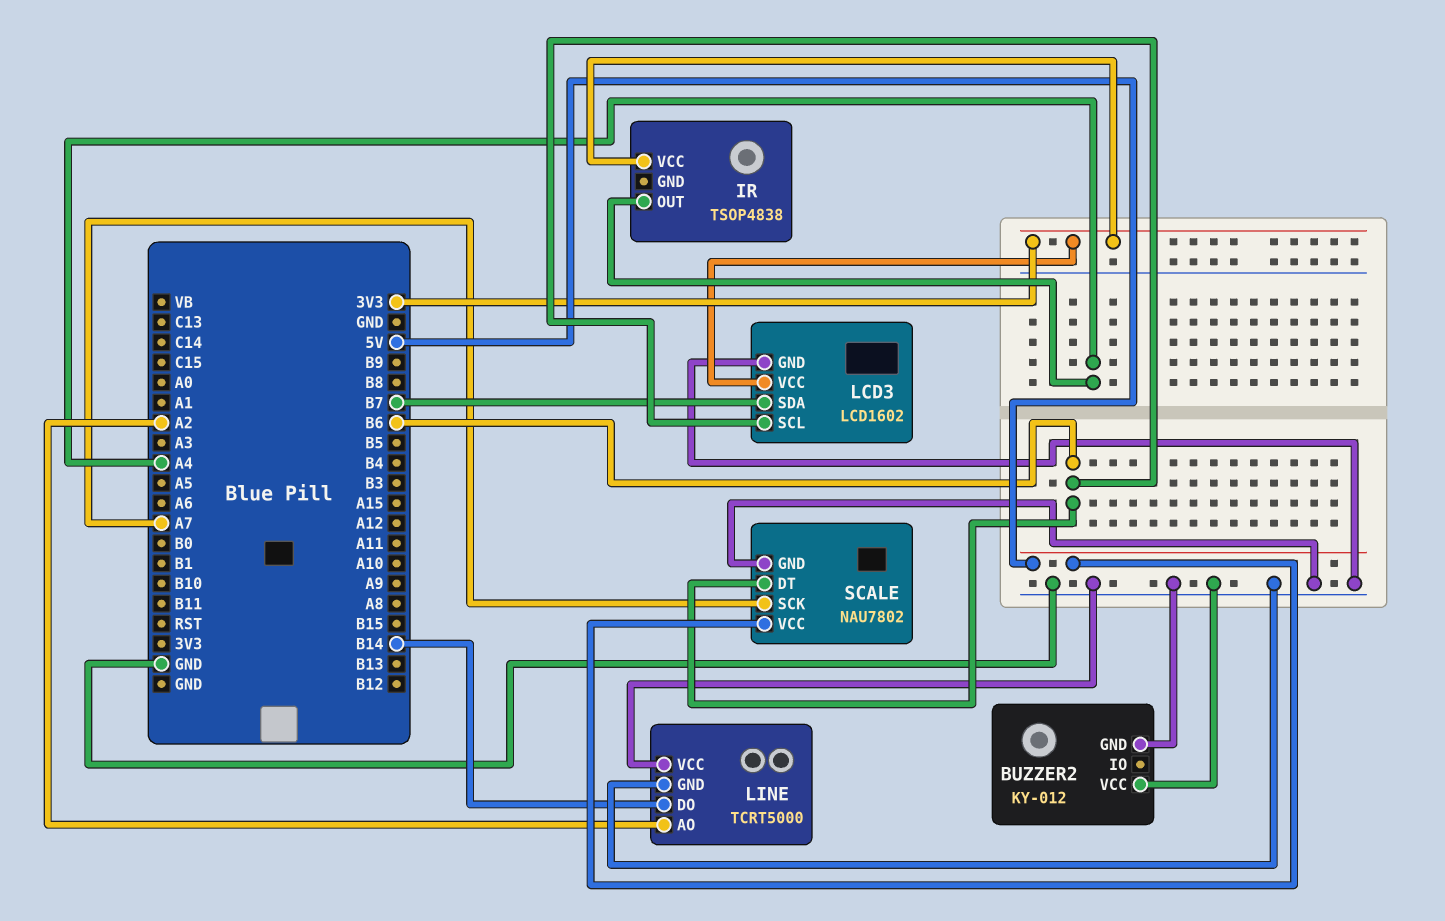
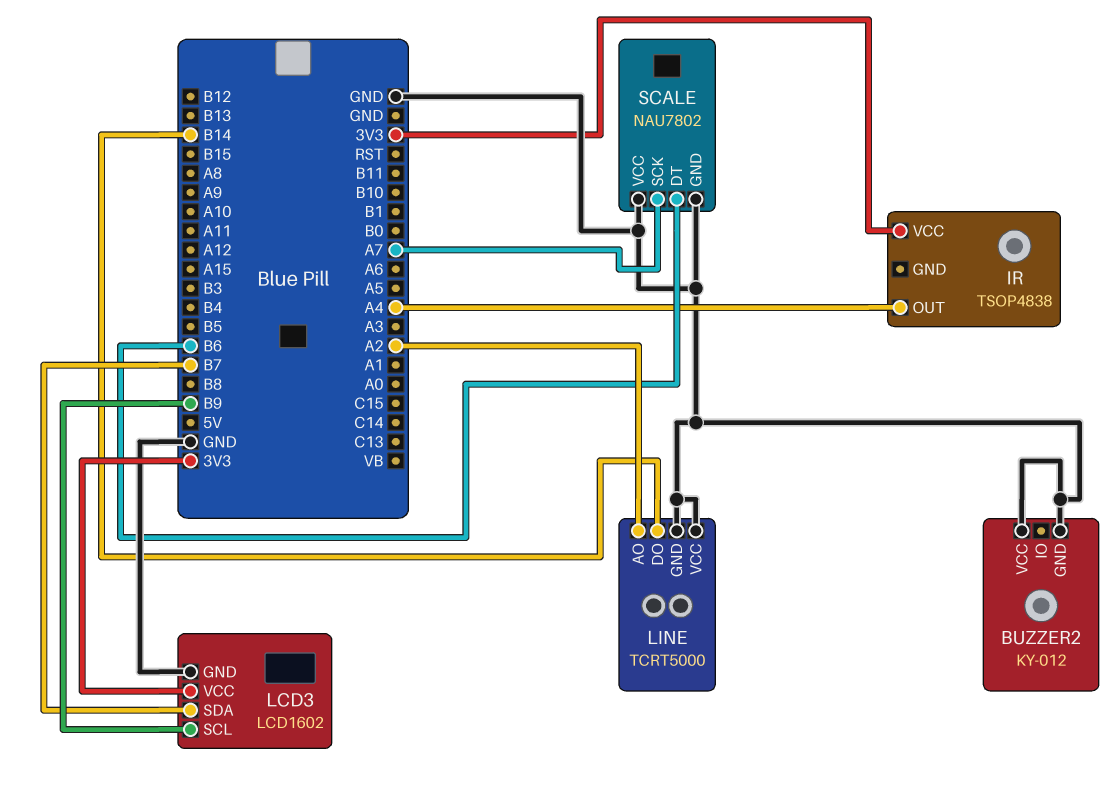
LCD3 pin SCL: B6 -> B9
SCALE pin VCC: 5V -> GND

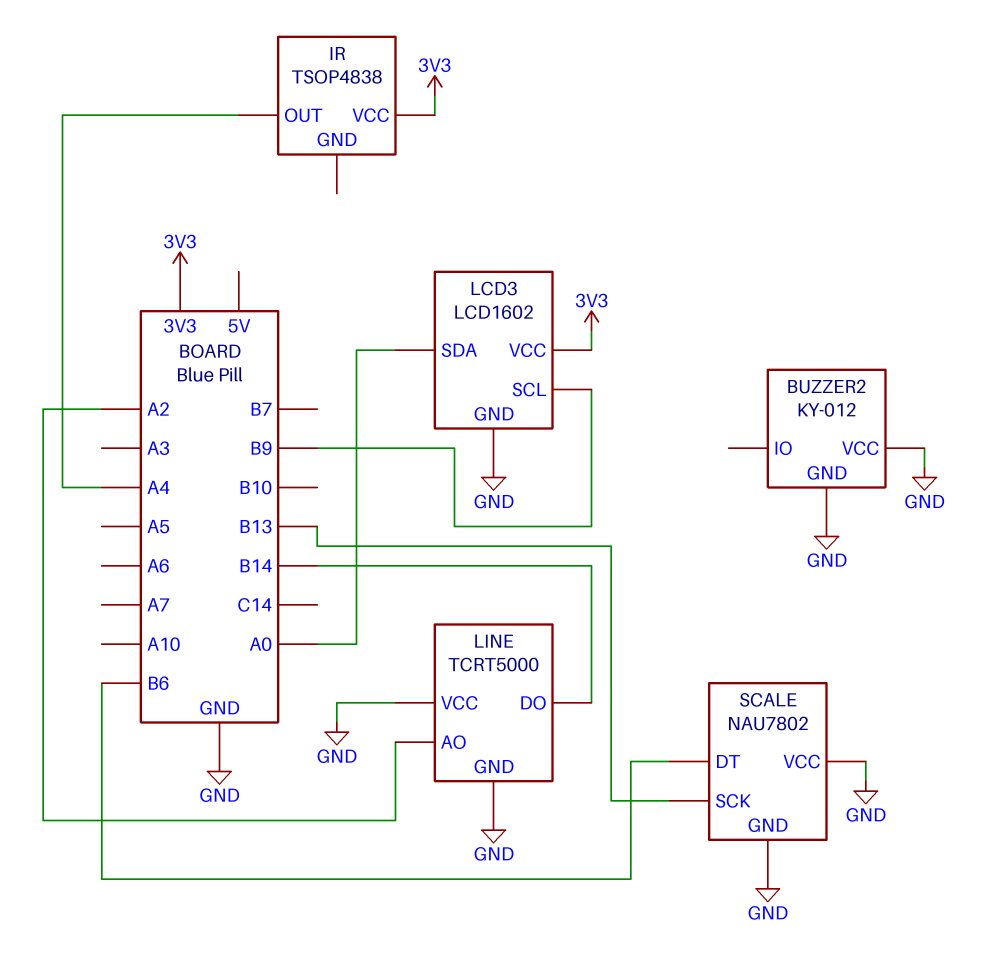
LCD3 pin SDA: B7 -> A0
SCALE pin SCK: A7 -> B13

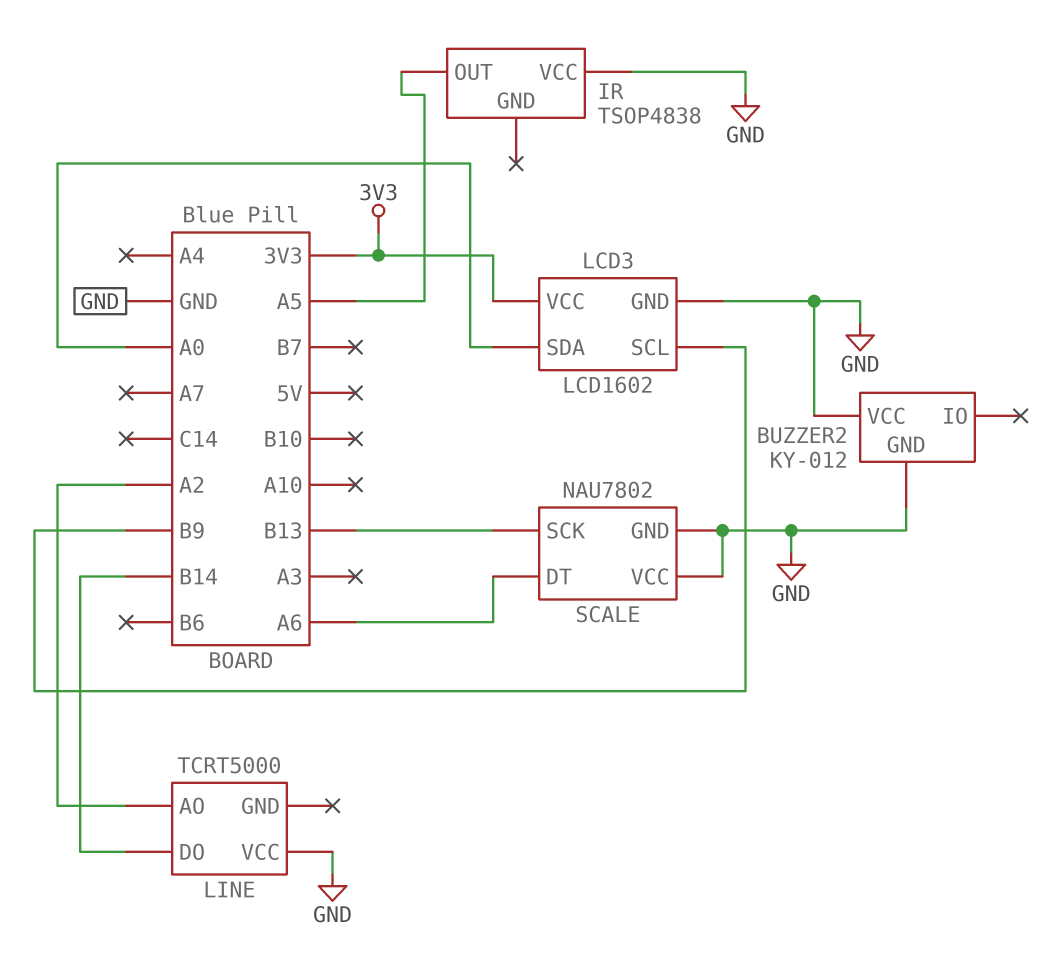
IR pin OUT: A4 -> A5
IR pin VCC: 3V3 -> GND
LINE pin GND: GND -> none
SCALE pin DT: B6 -> A6

